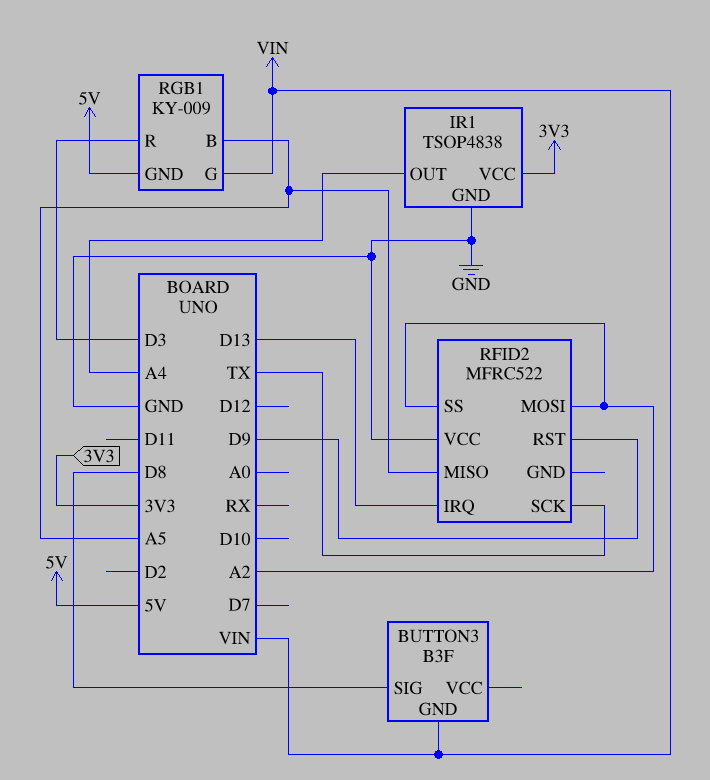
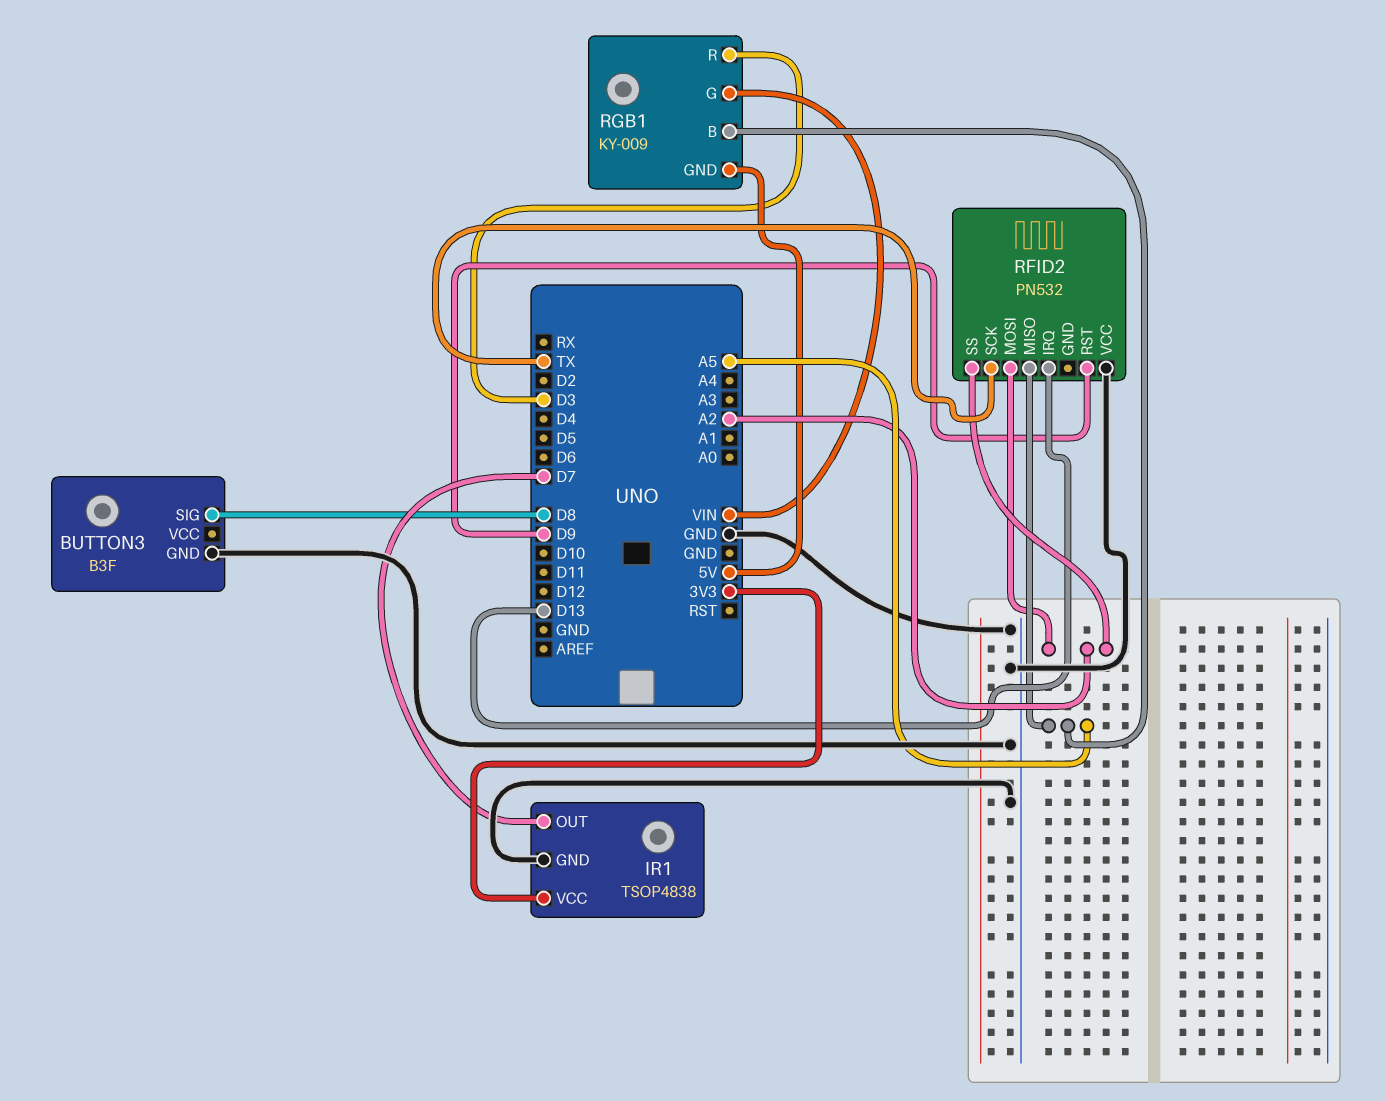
BUTTON3 pin GND: VIN -> GND
IR1 pin OUT: A4 -> D7
RFID2: MFRC522 -> PN532

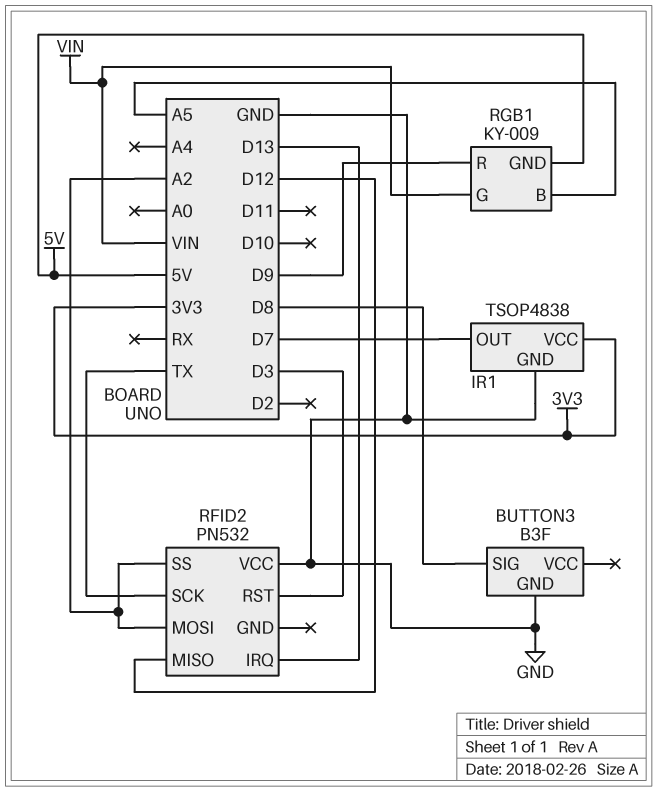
RFID2 pin MISO: A5 -> D12
RFID2 pin RST: D9 -> D3
RGB1 pin R: D3 -> D9

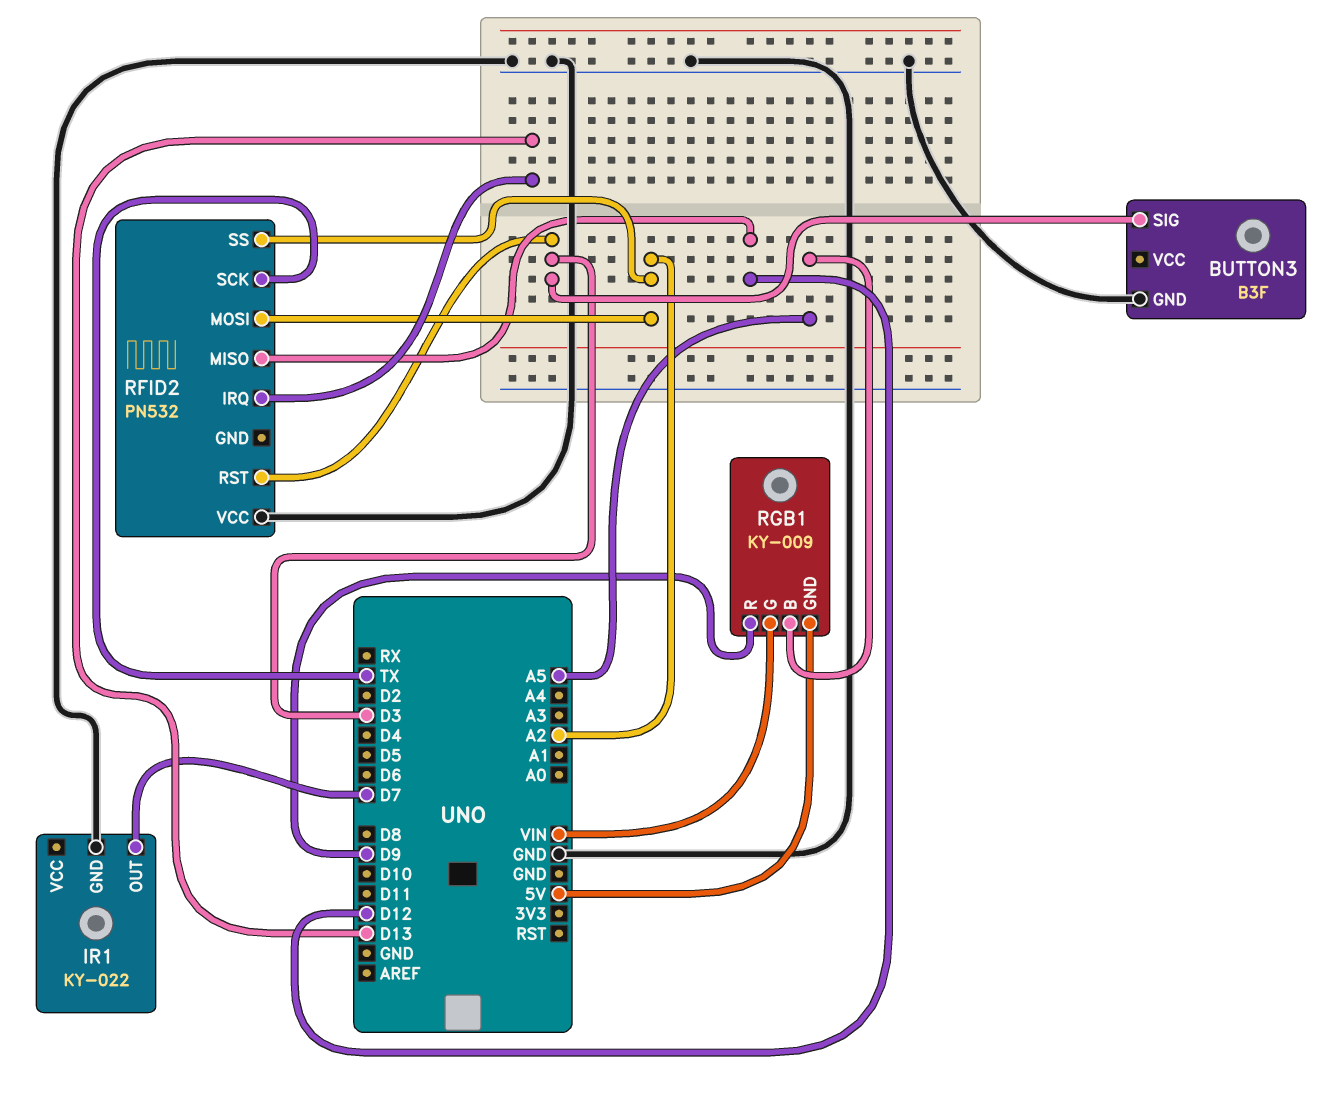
BUTTON3 pin SIG: D8 -> D3
IR1: TSOP4838 -> KY-022
IR1 pin VCC: 3V3 -> none

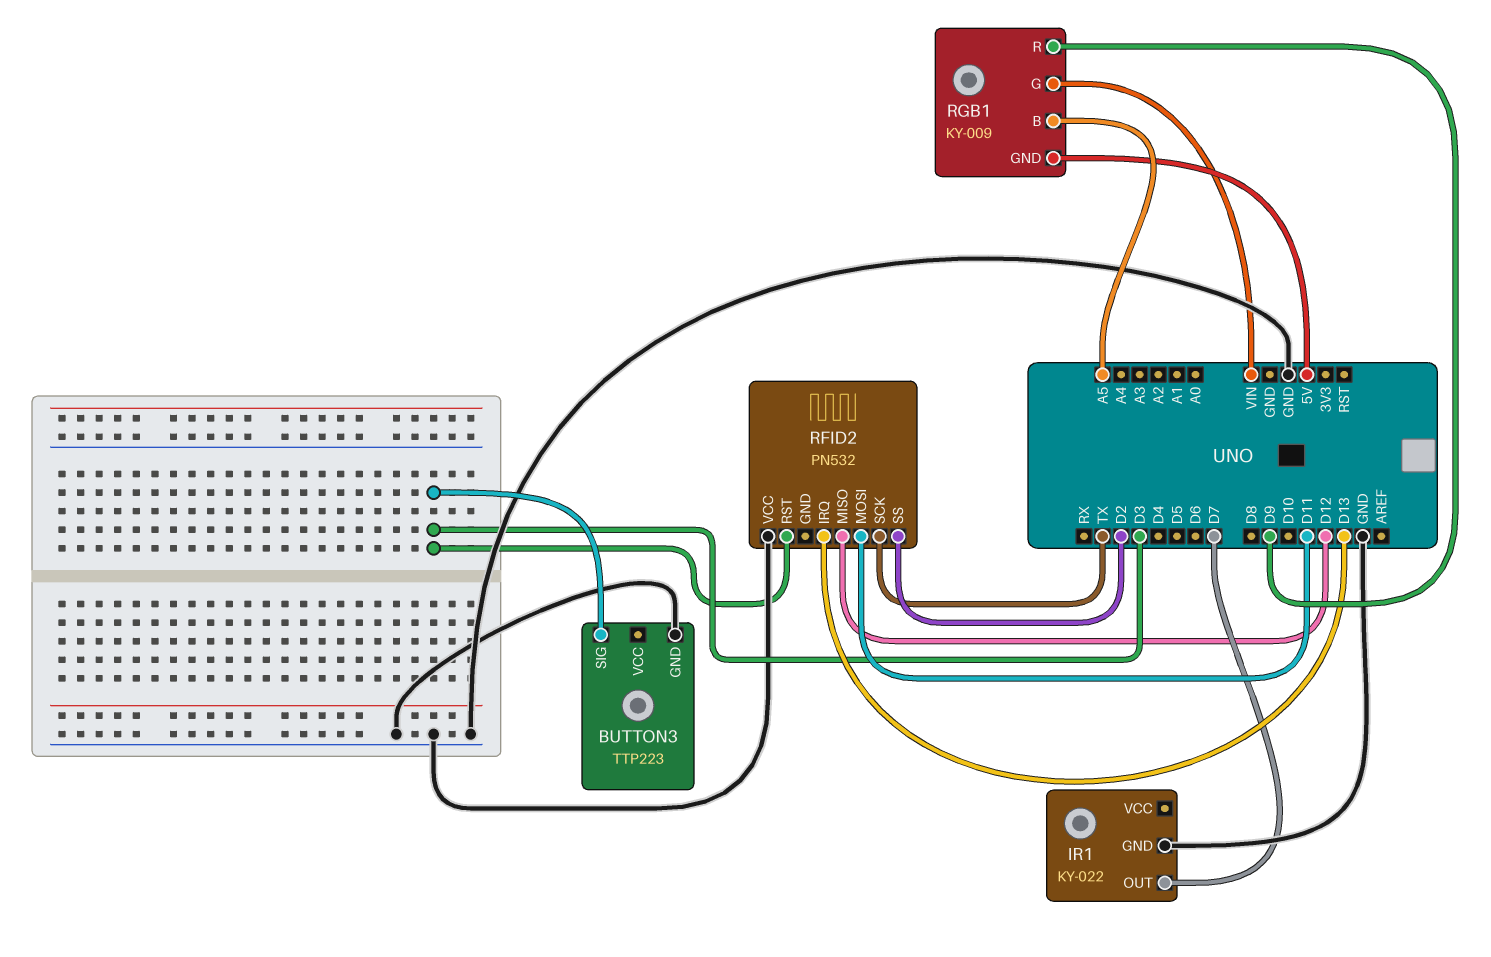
BUTTON3: B3F -> TTP223
RFID2 pin MOSI: A2 -> D11
RFID2 pin SS: A2 -> D2

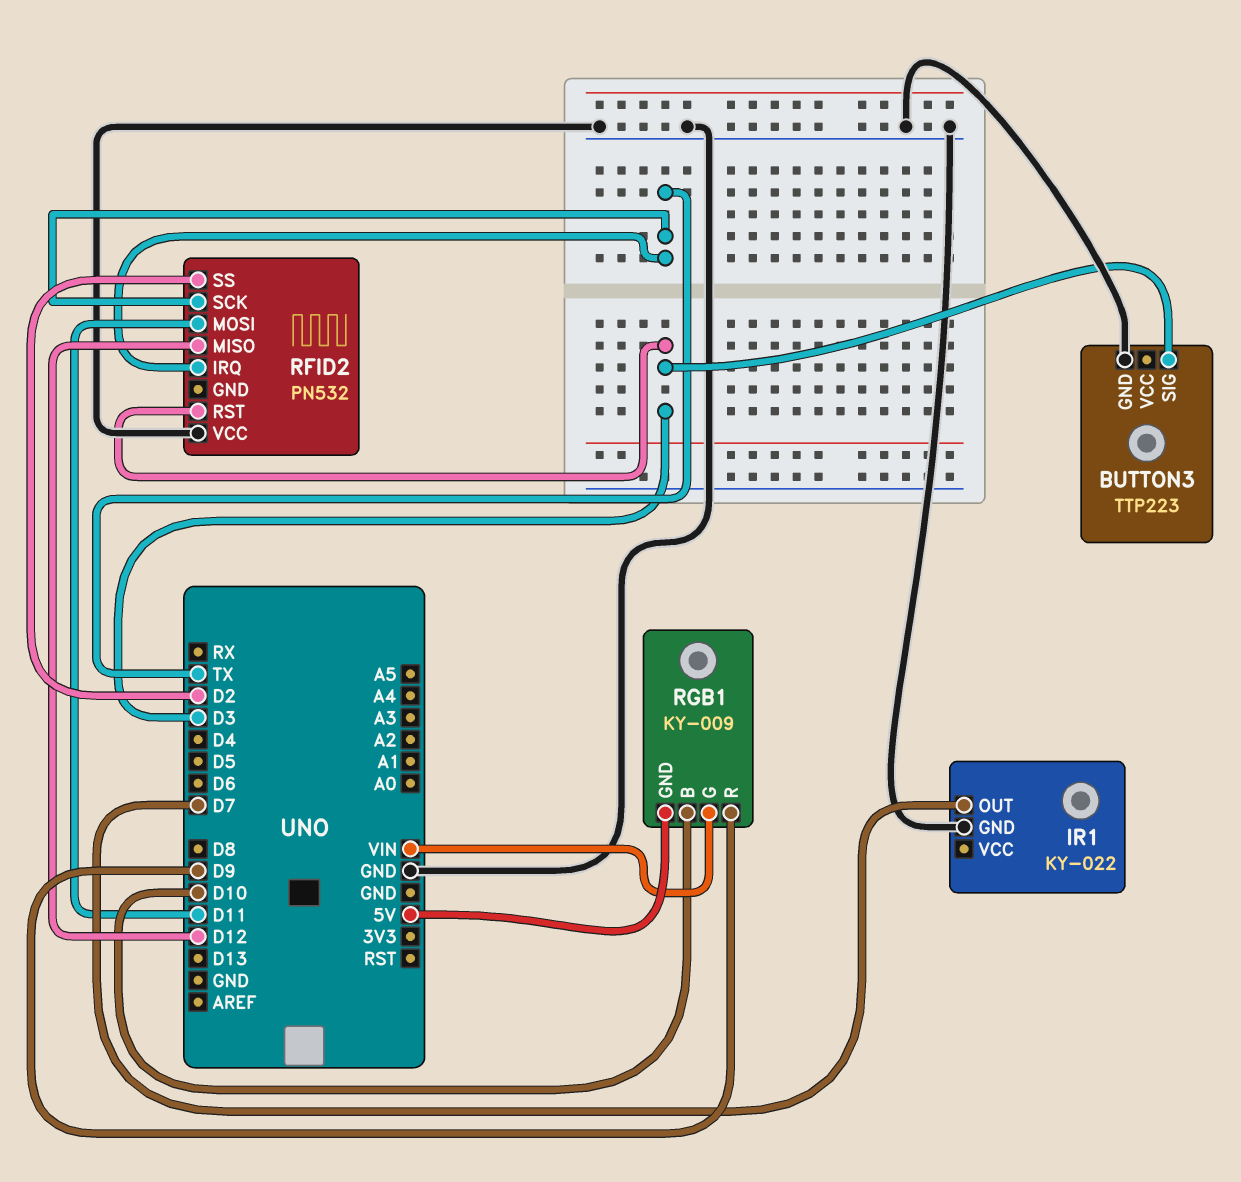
RFID2 pin IRQ: D13 -> TX
RGB1 pin B: A5 -> D10

